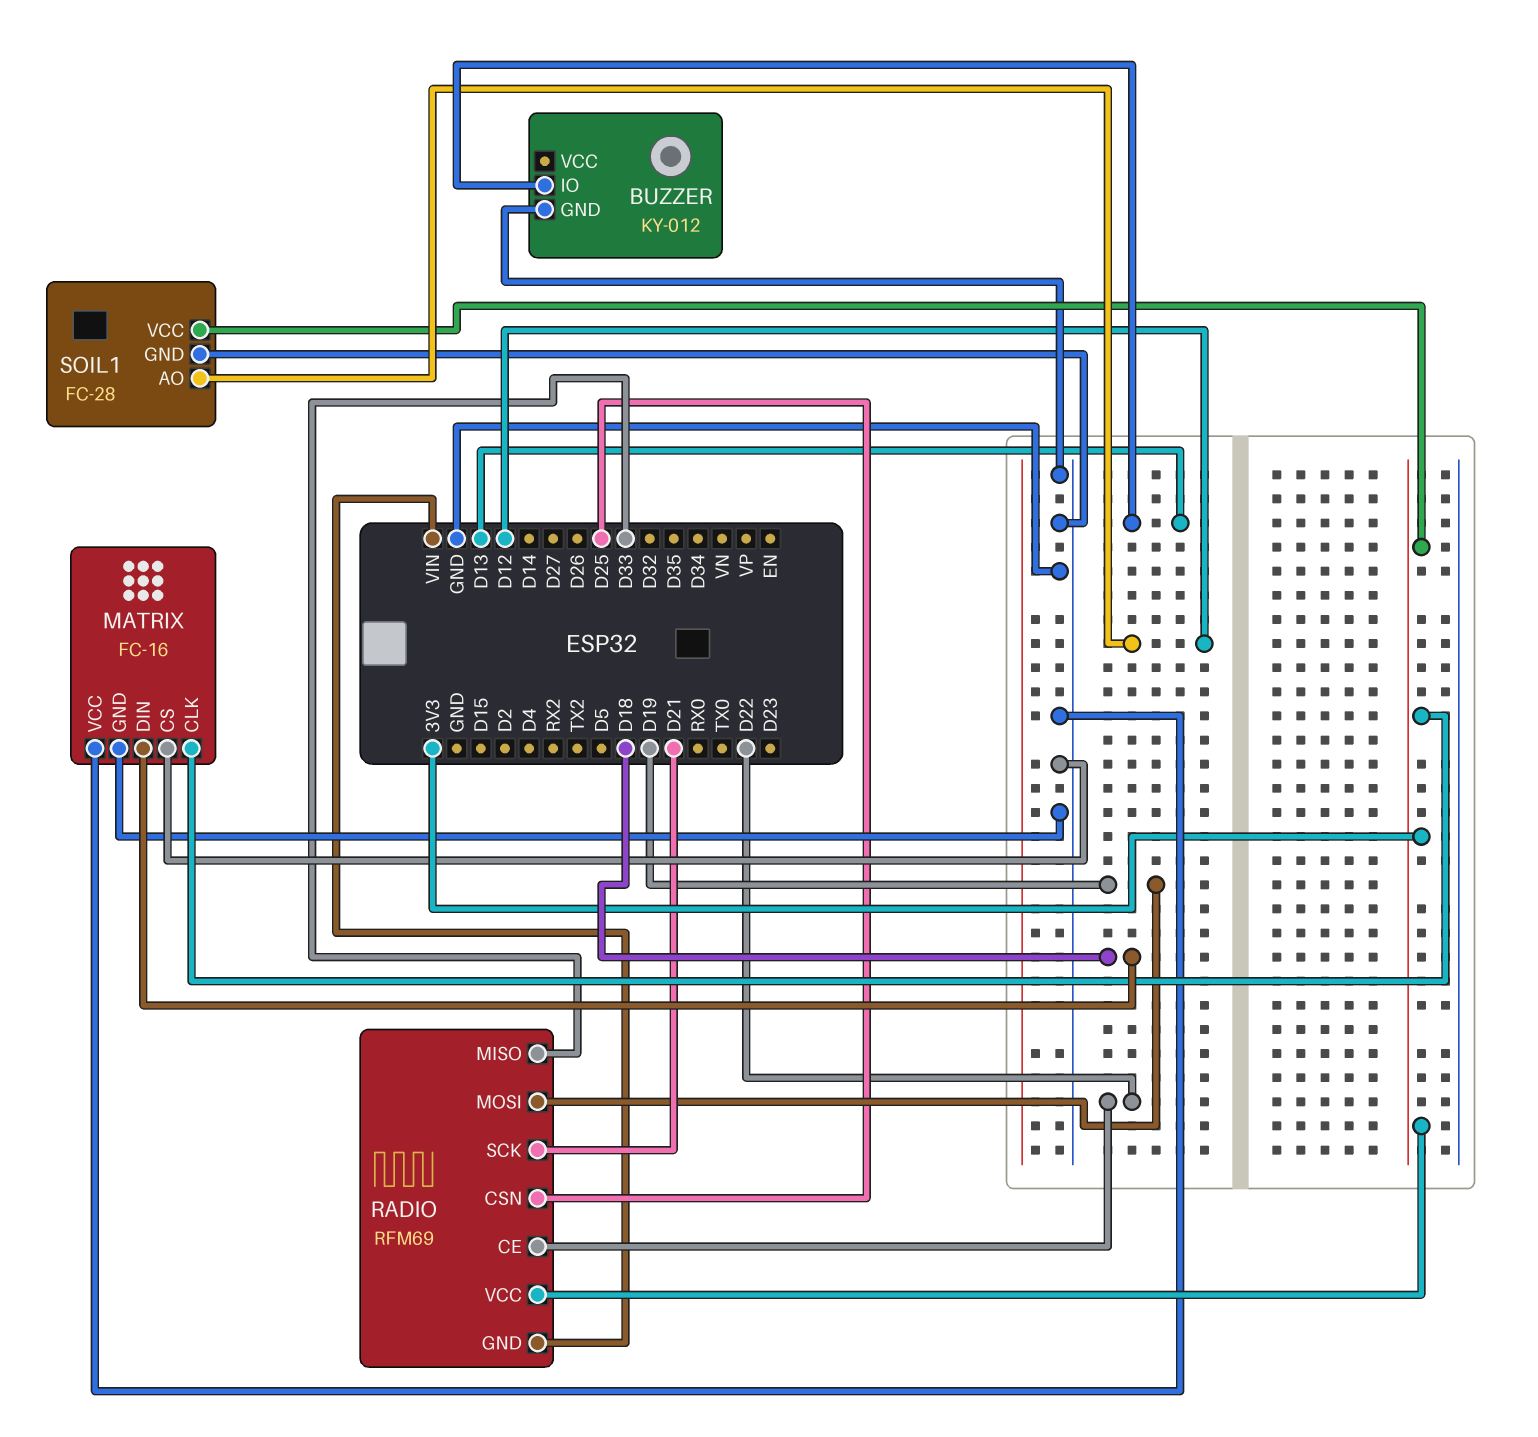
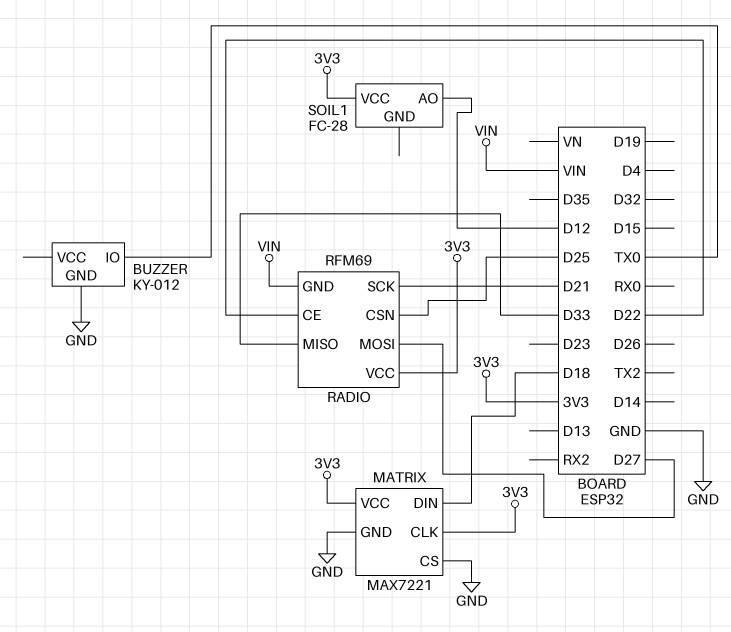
BUZZER pin IO: D13 -> TX0
MATRIX: FC-16 -> MAX7221
MATRIX pin VCC: GND -> 3V3
RADIO pin MOSI: D19 -> D27
SOIL1 pin GND: GND -> none

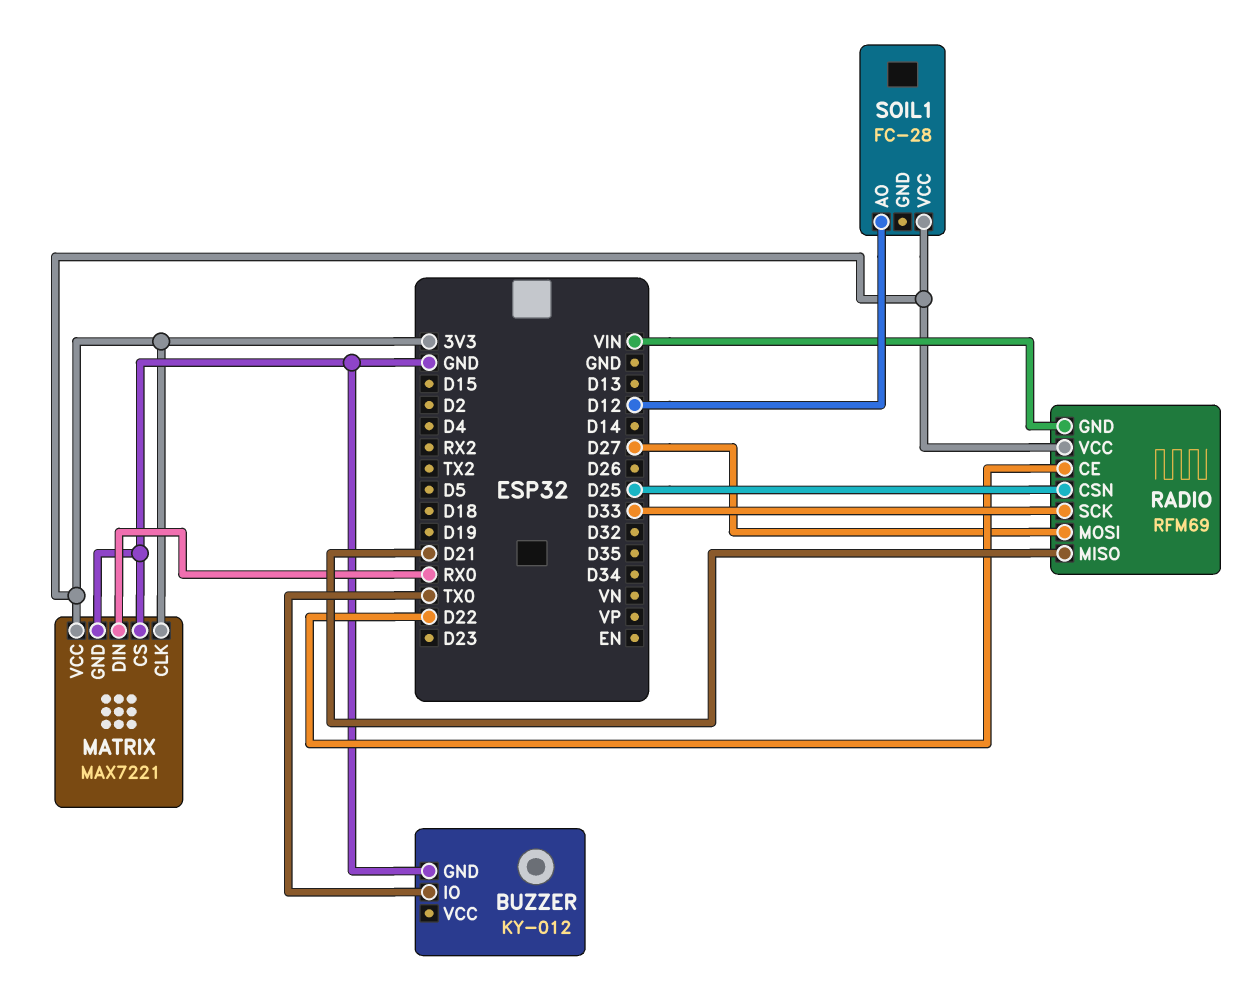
MATRIX pin DIN: D18 -> RX0
RADIO pin MISO: D33 -> D21
RADIO pin SCK: D21 -> D33

